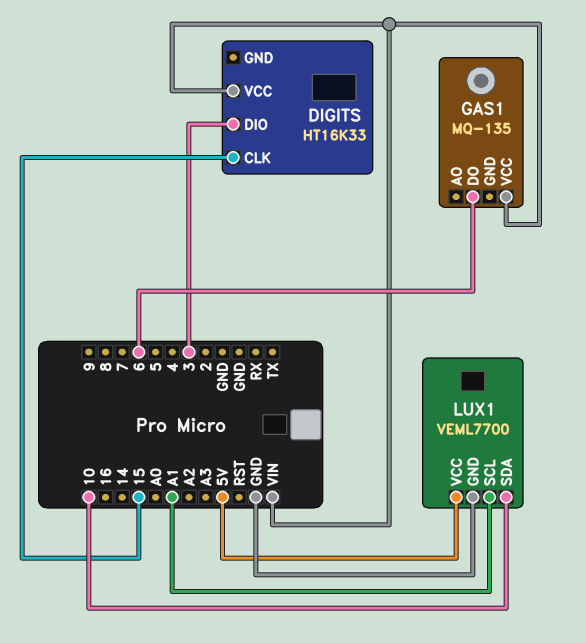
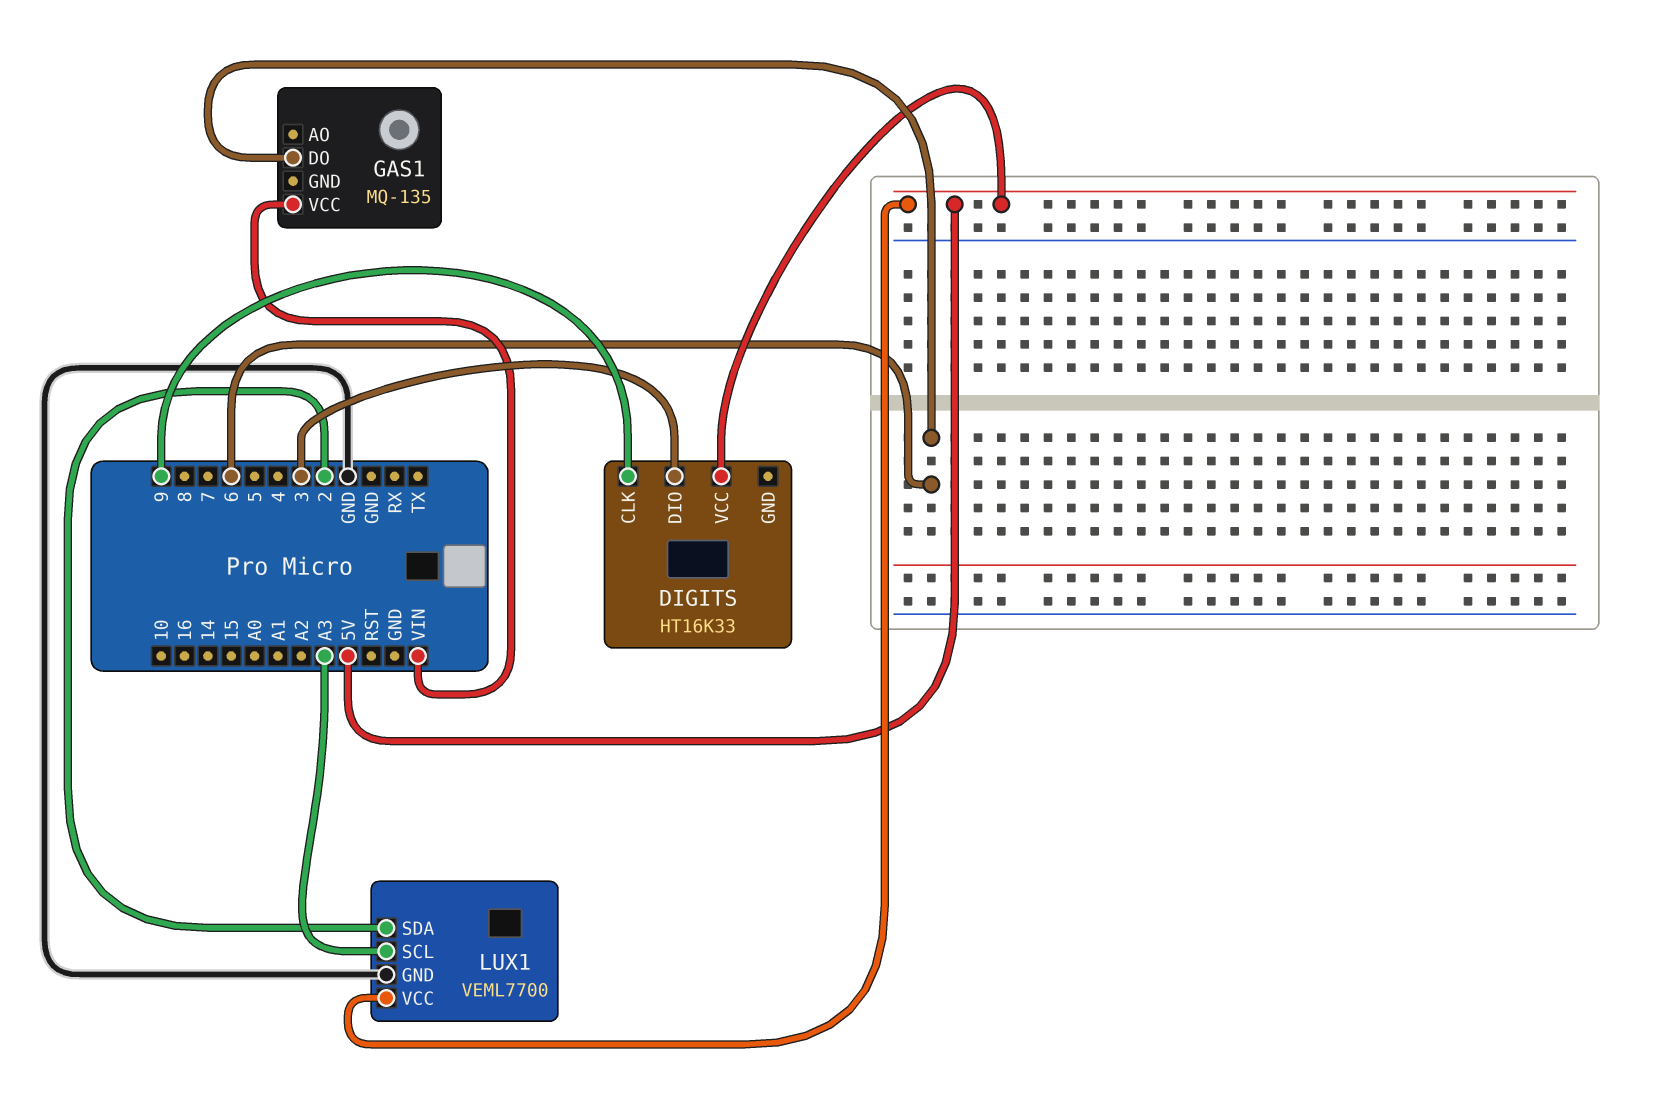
DIGITS pin CLK: 15 -> 9
DIGITS pin VCC: VIN -> 5V
LUX1 pin SCL: A1 -> A3
LUX1 pin SDA: 10 -> 2

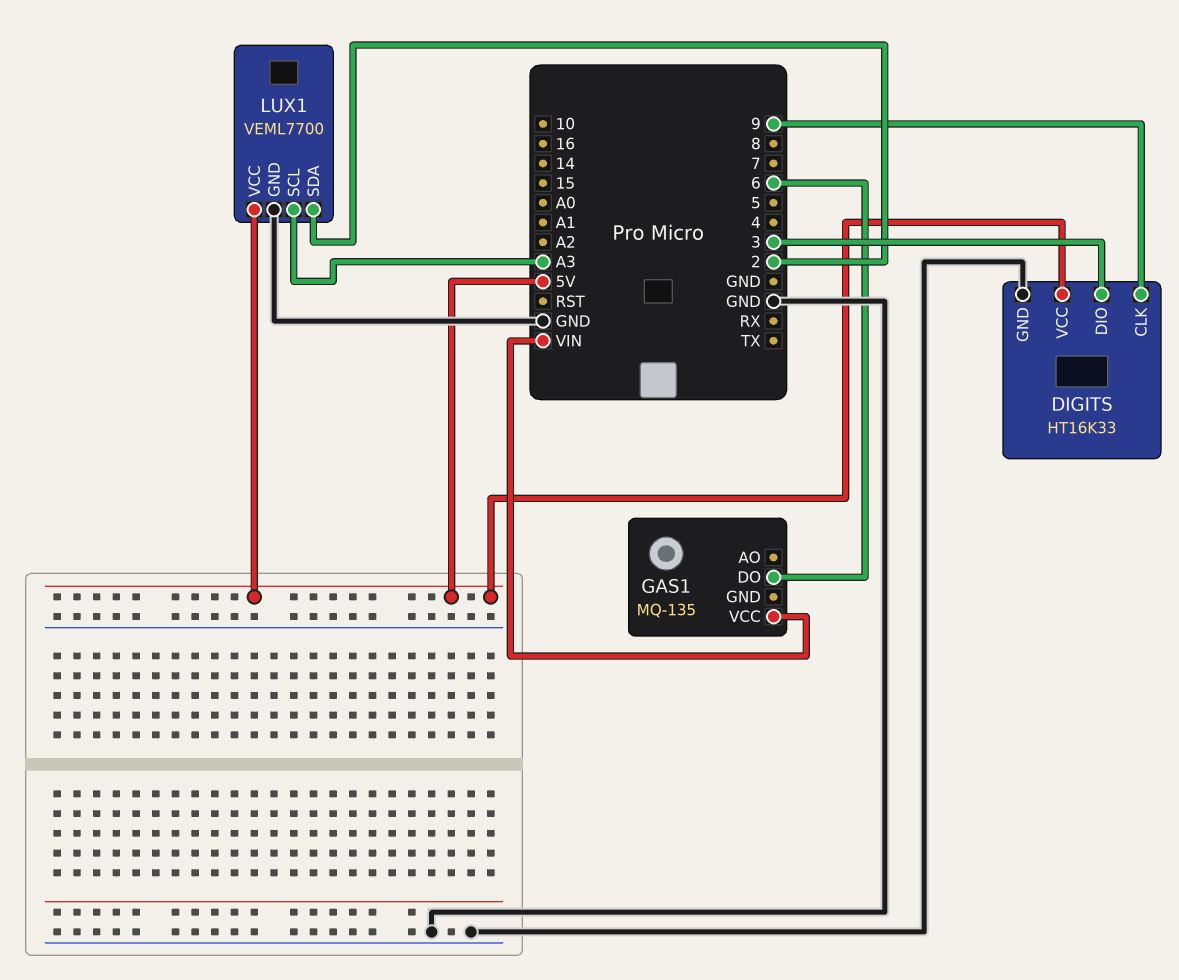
DIGITS pin GND: none -> GND

